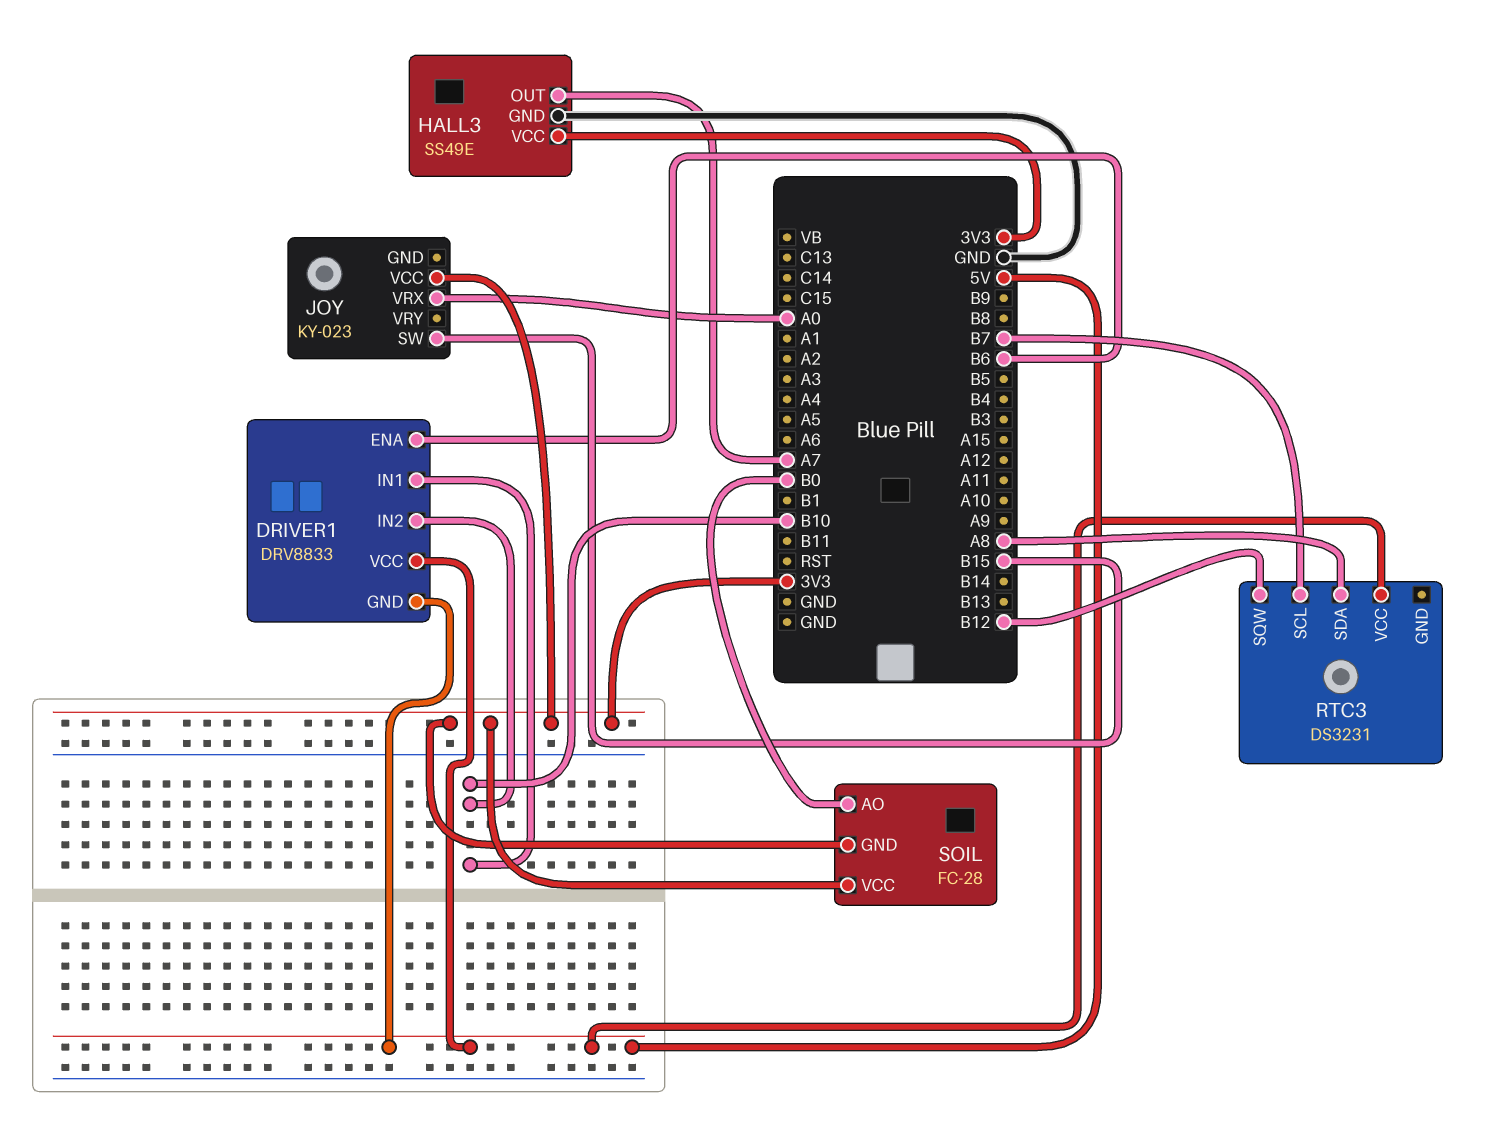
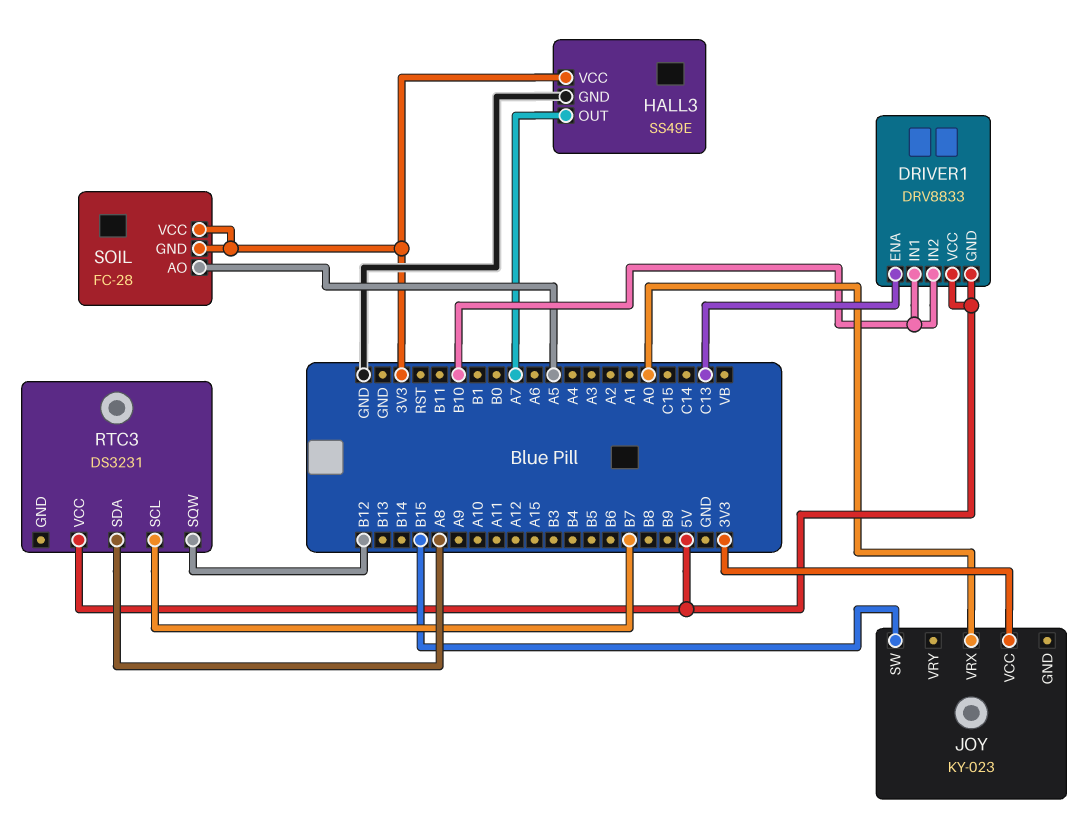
DRIVER1 pin ENA: B6 -> C13
SOIL pin AO: B0 -> A5

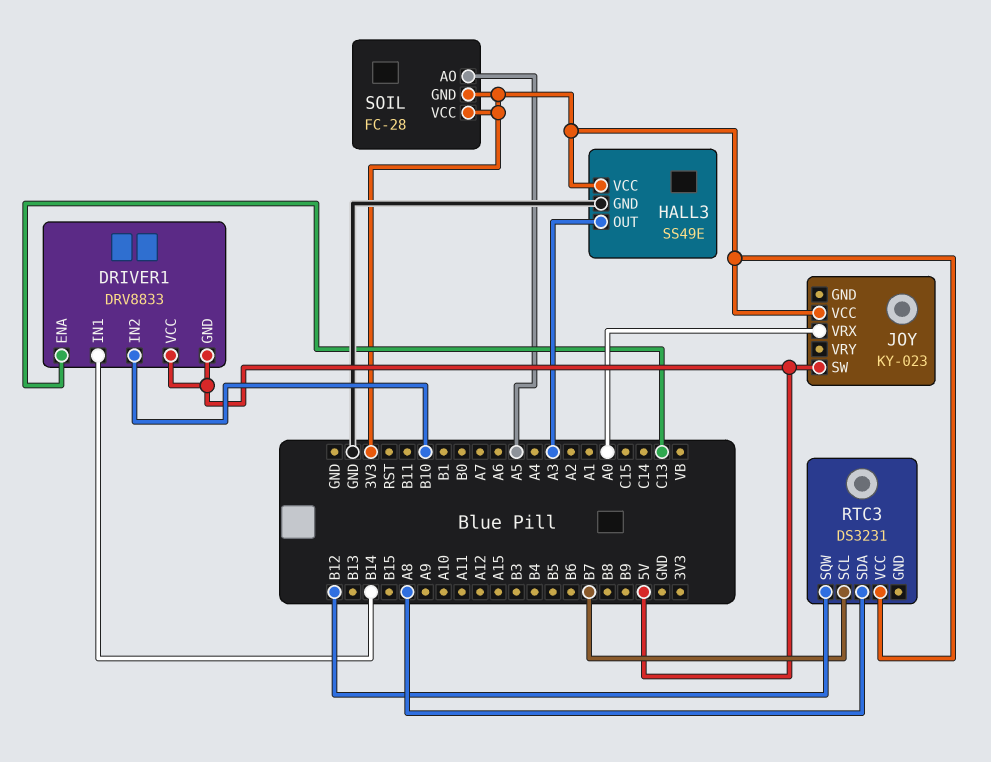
DRIVER1 pin IN1: B10 -> B14
HALL3 pin OUT: A7 -> A3
JOY pin SW: B15 -> 5V
RTC3 pin VCC: 5V -> 3V3

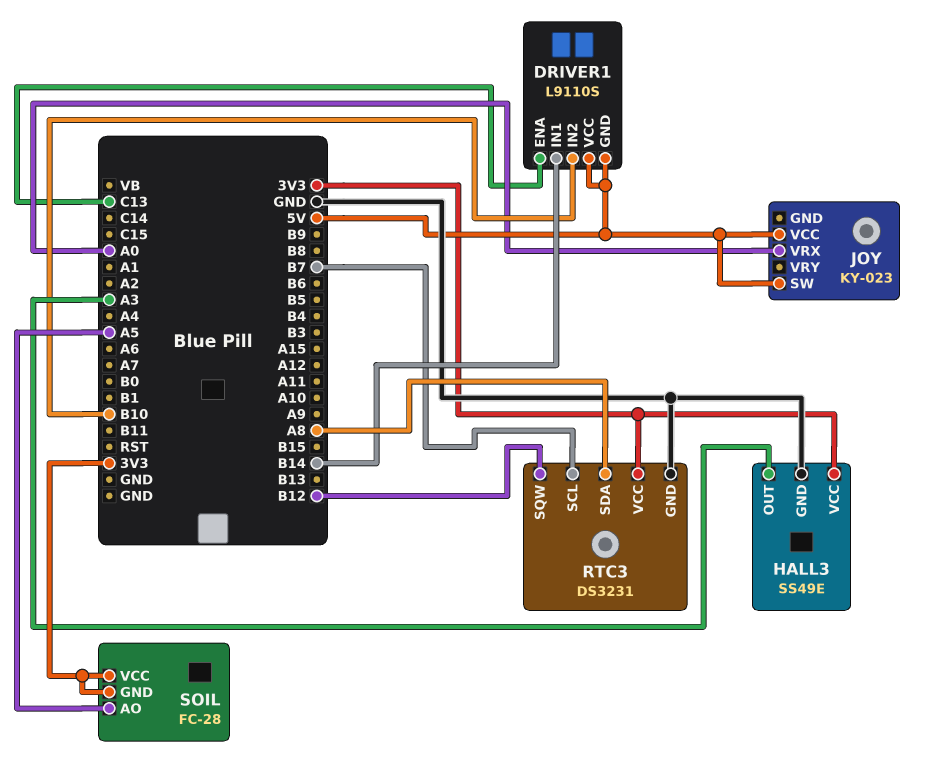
DRIVER1: DRV8833 -> L9110S
JOY pin VCC: 3V3 -> 5V
RTC3 pin GND: none -> GND

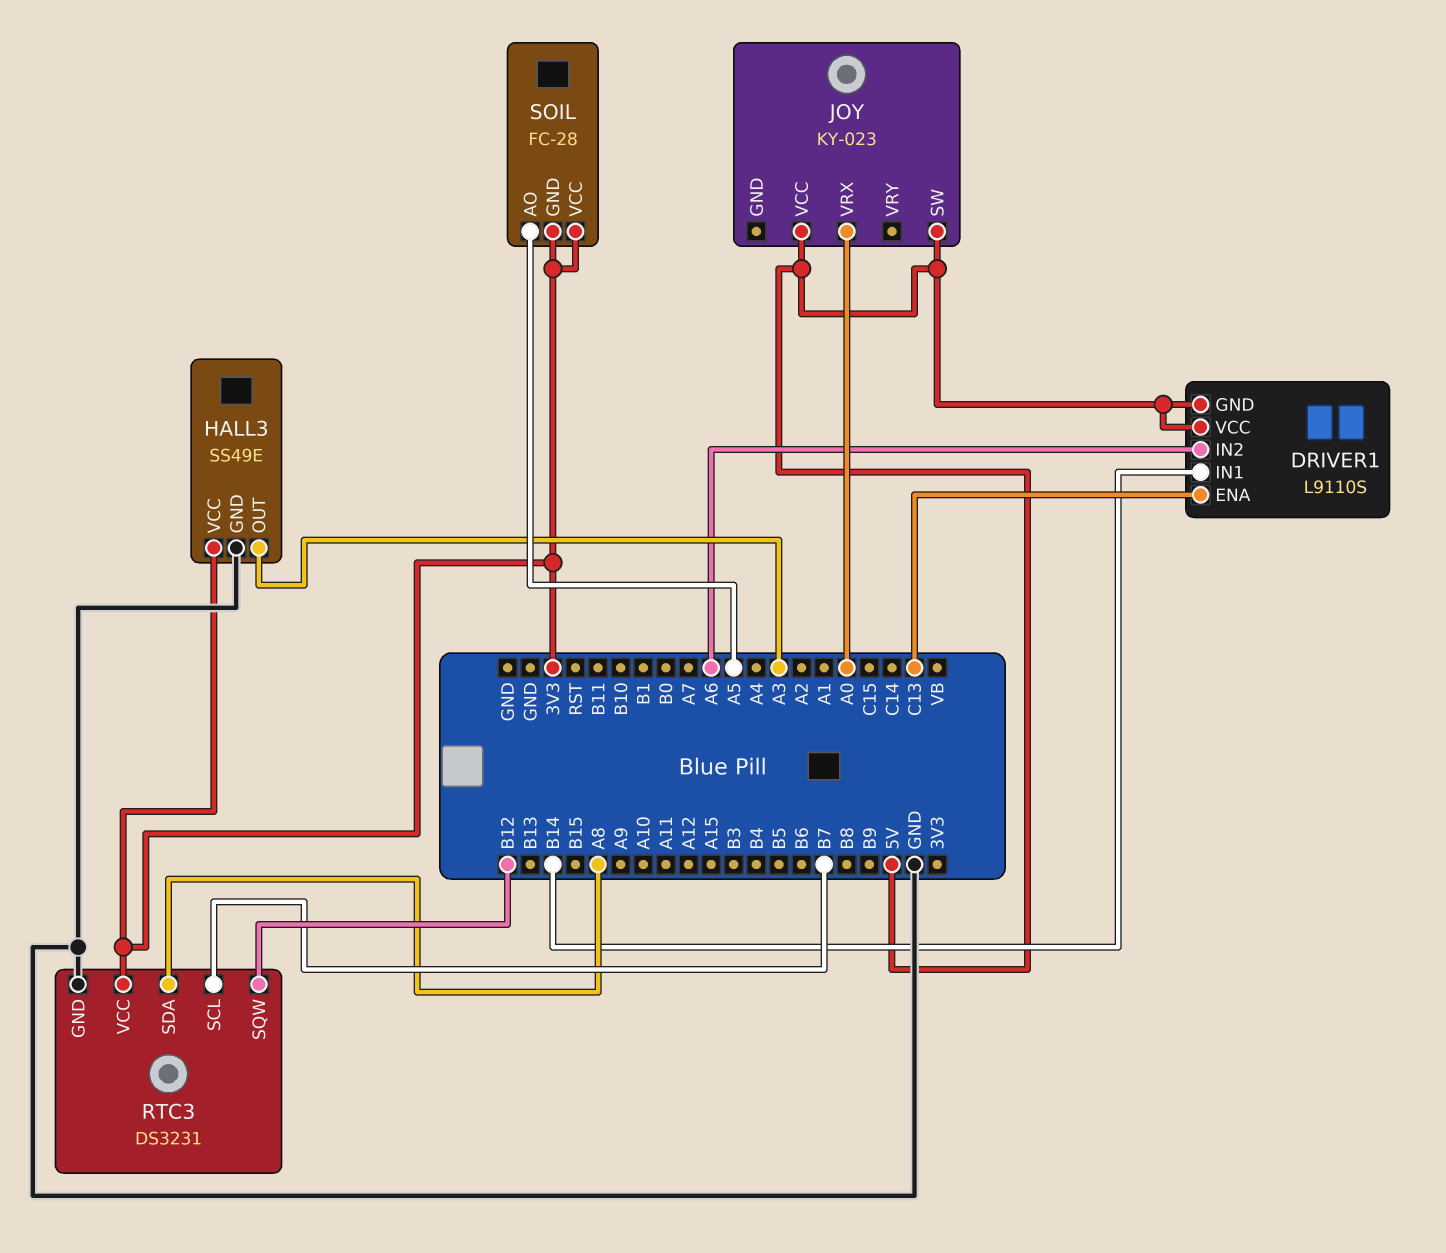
DRIVER1 pin IN2: B10 -> A6

